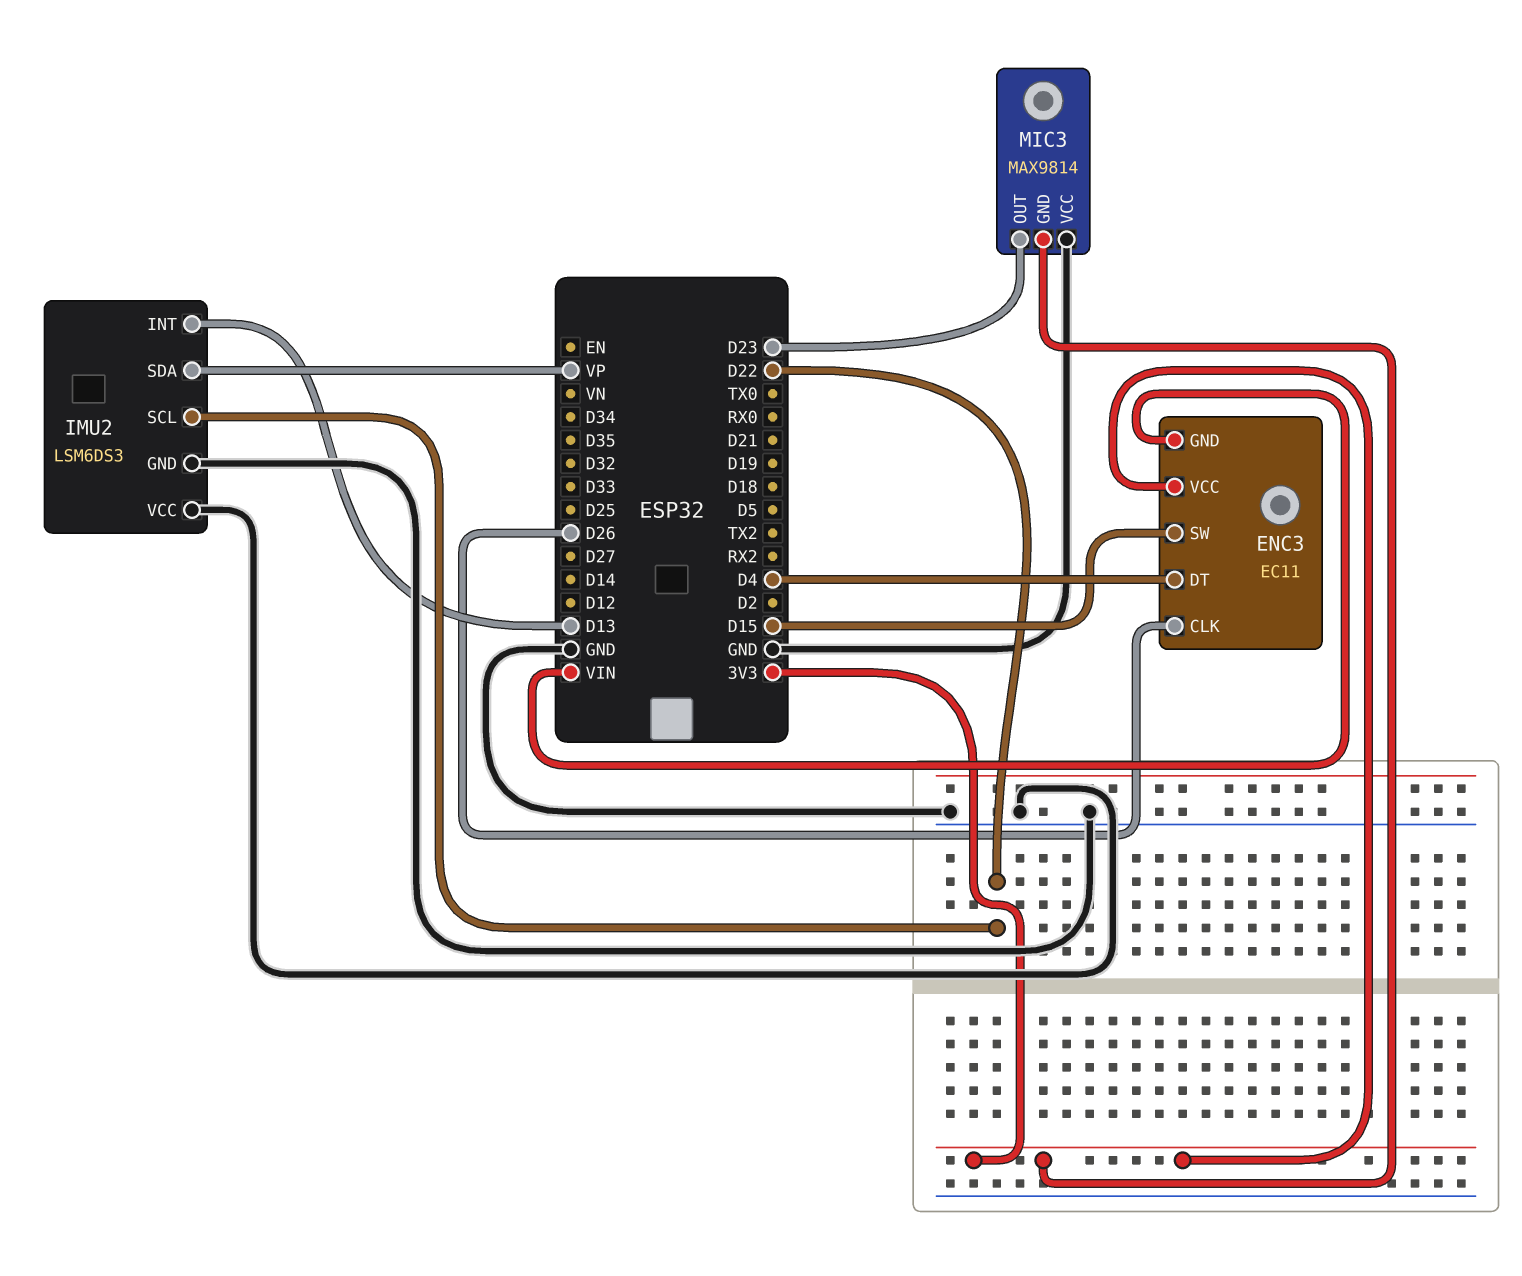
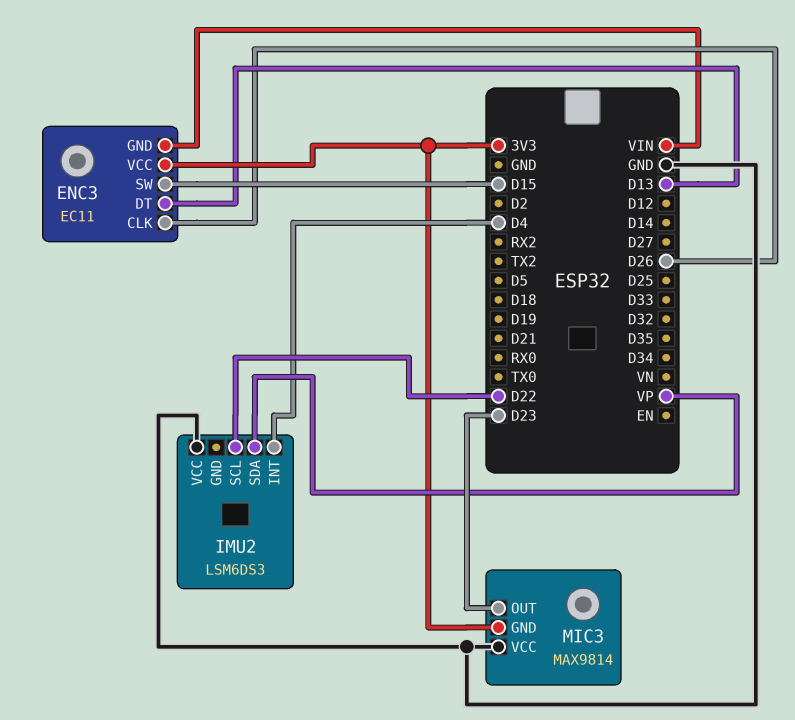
ENC3 pin DT: D4 -> D13
IMU2 pin GND: GND -> none
IMU2 pin INT: D13 -> D4

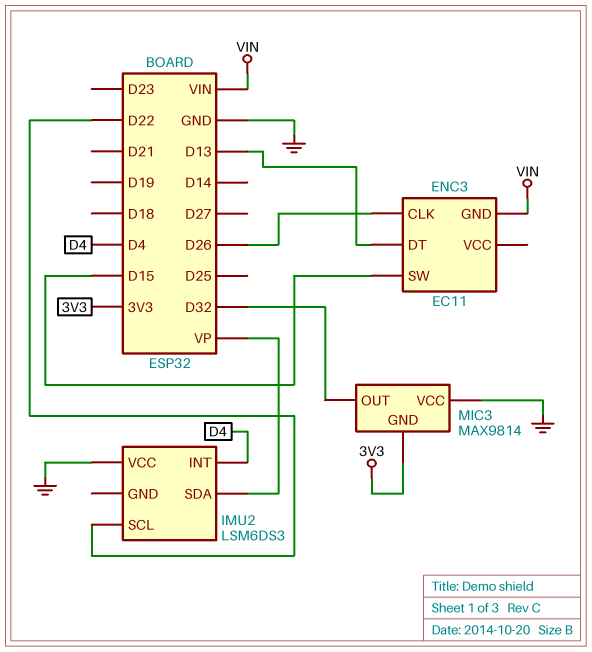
ENC3 pin VCC: 3V3 -> none
MIC3 pin OUT: D23 -> D32

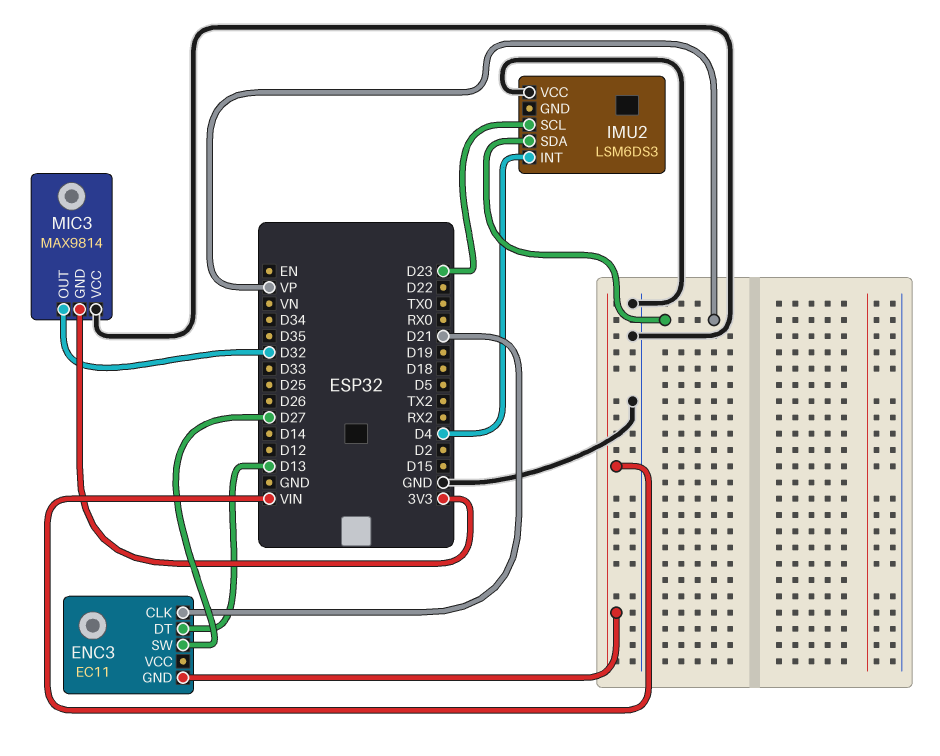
ENC3 pin CLK: D26 -> D21
ENC3 pin SW: D15 -> D27
IMU2 pin SCL: D22 -> D23

